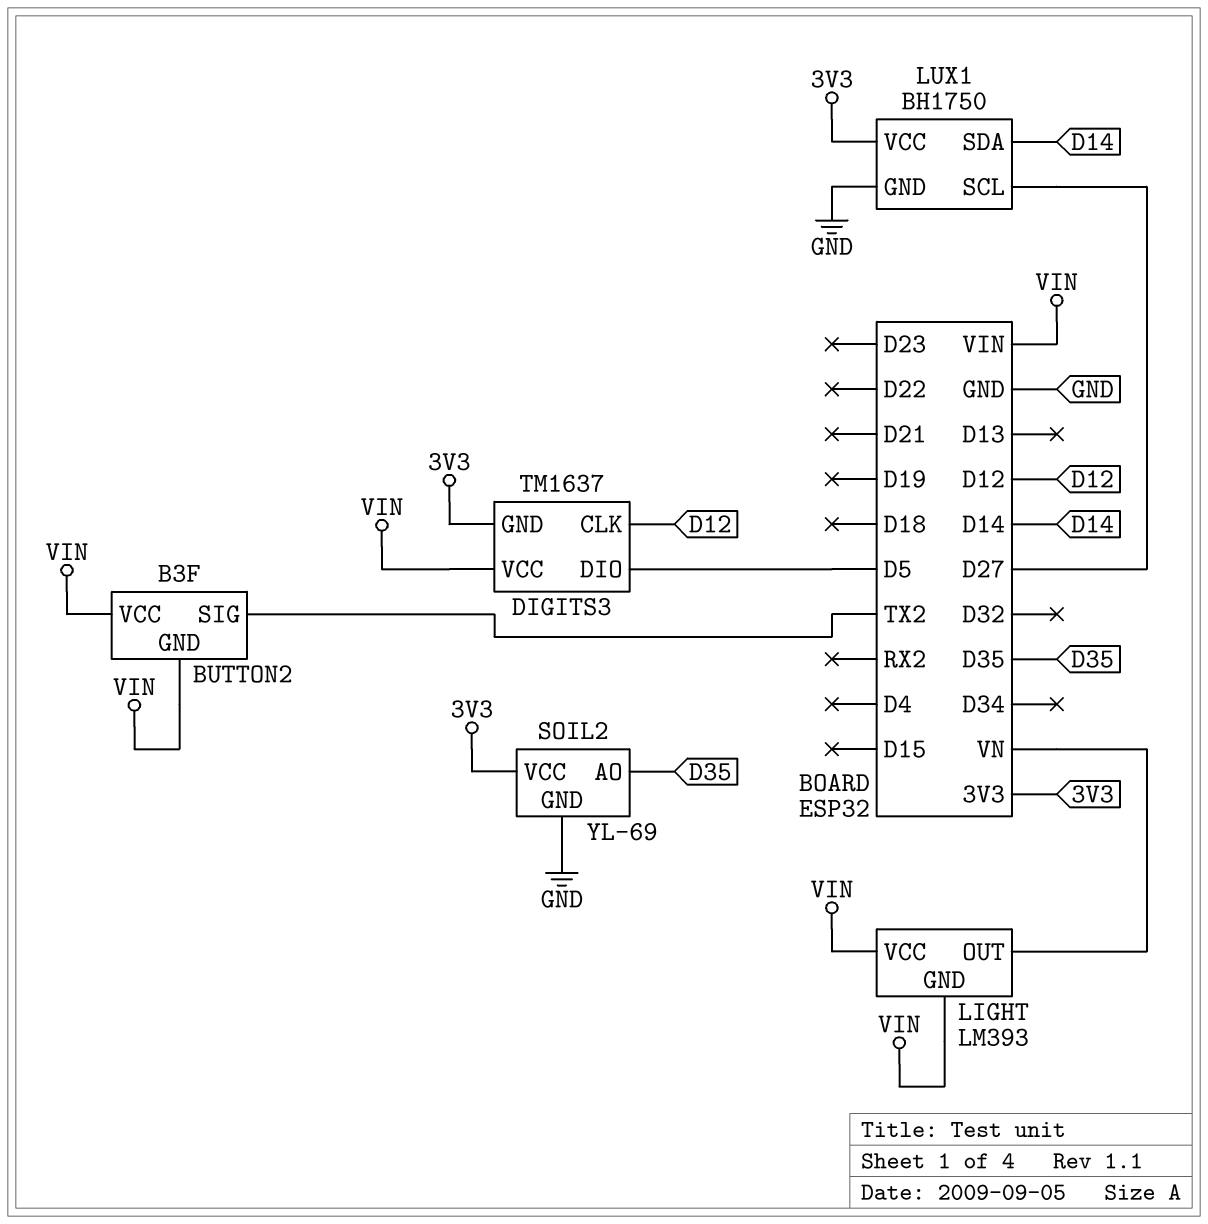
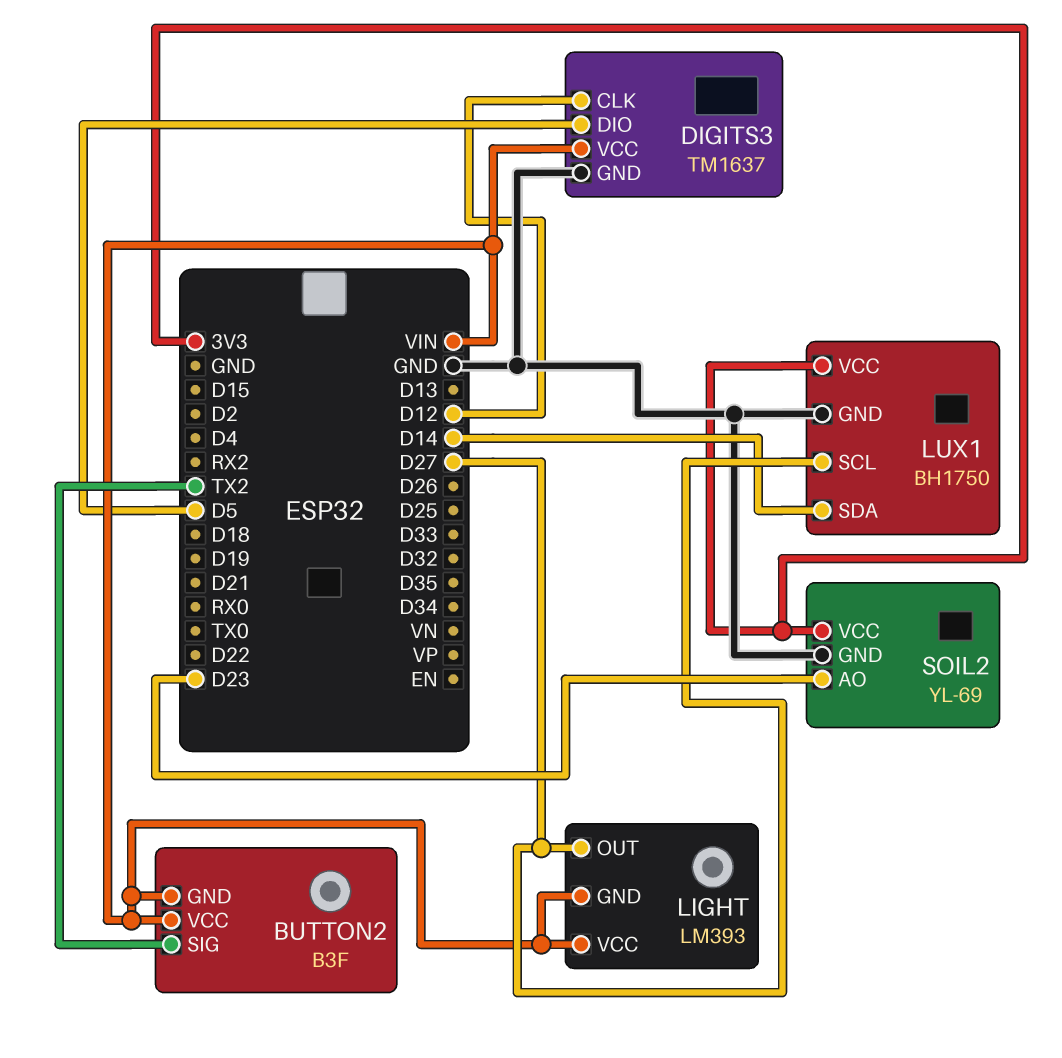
DIGITS3 pin GND: 3V3 -> GND
LIGHT pin OUT: VN -> D27
SOIL2 pin AO: D35 -> D23

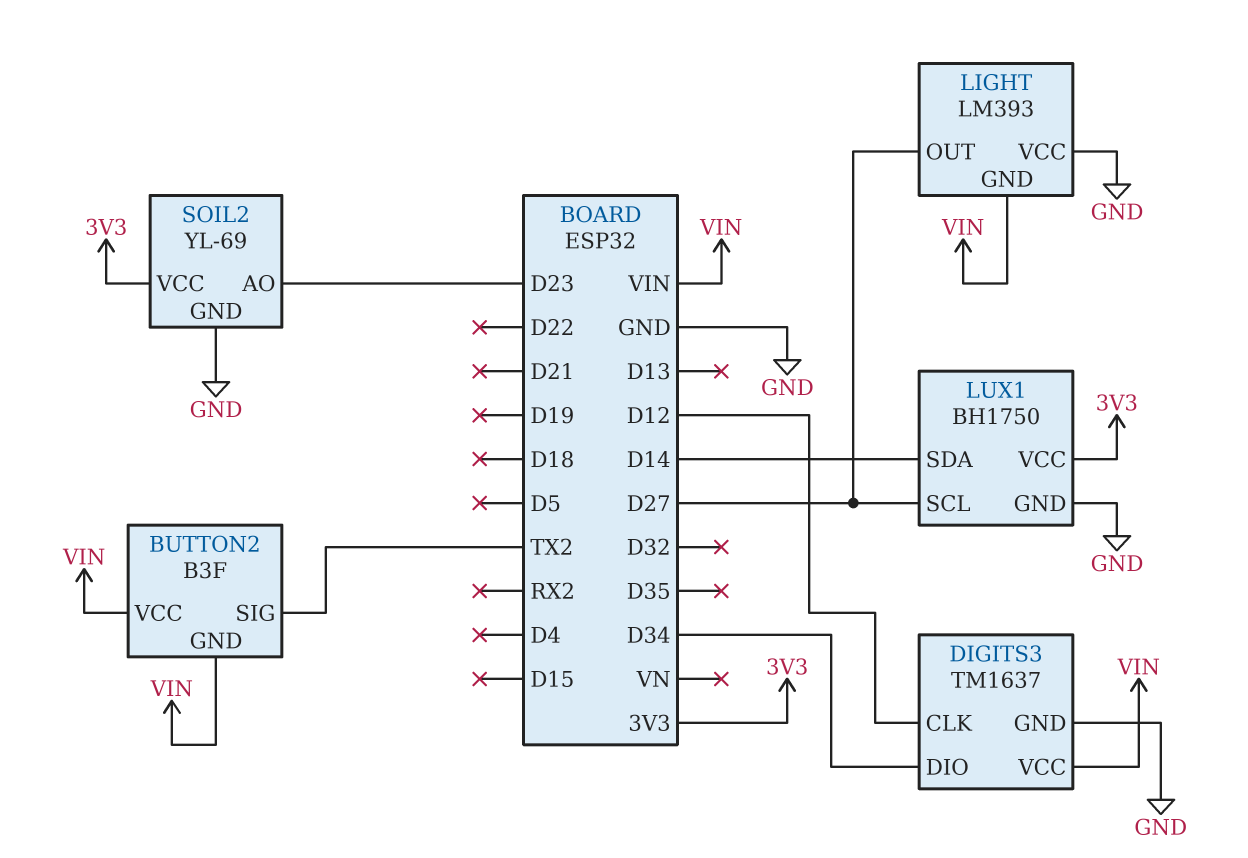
DIGITS3 pin DIO: D5 -> D34
LIGHT pin VCC: VIN -> GND

